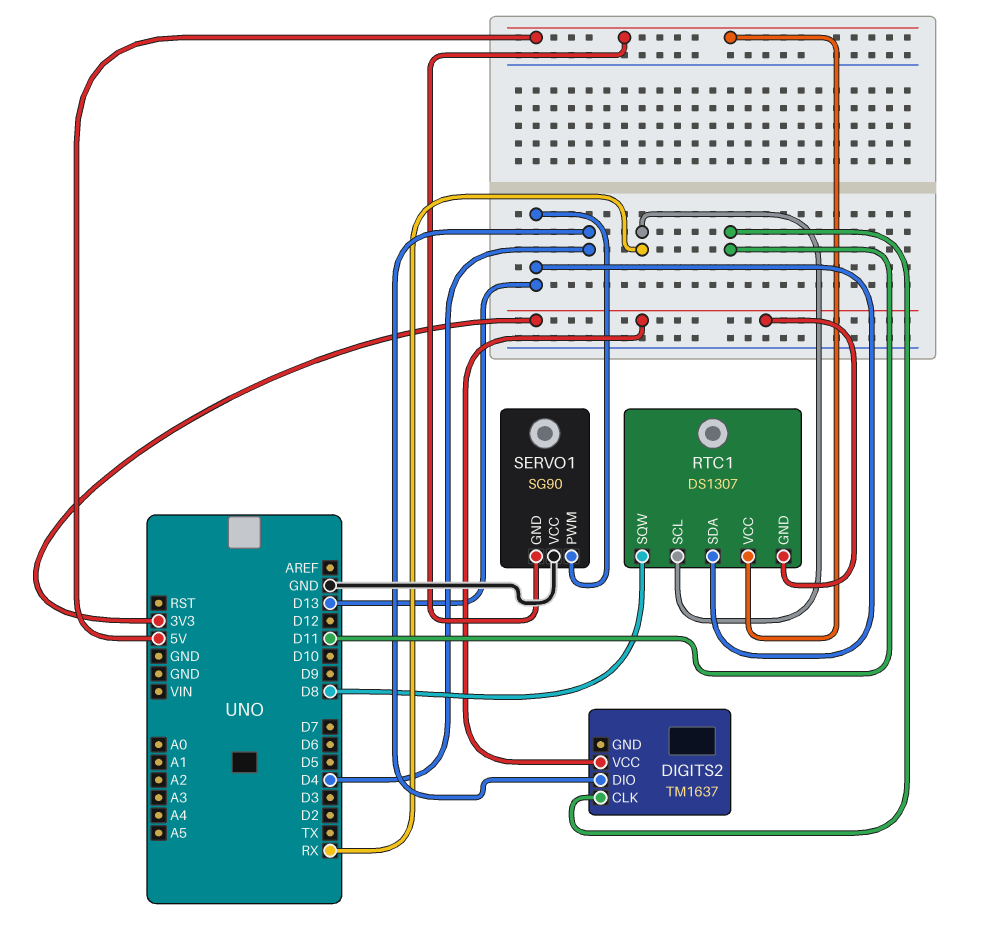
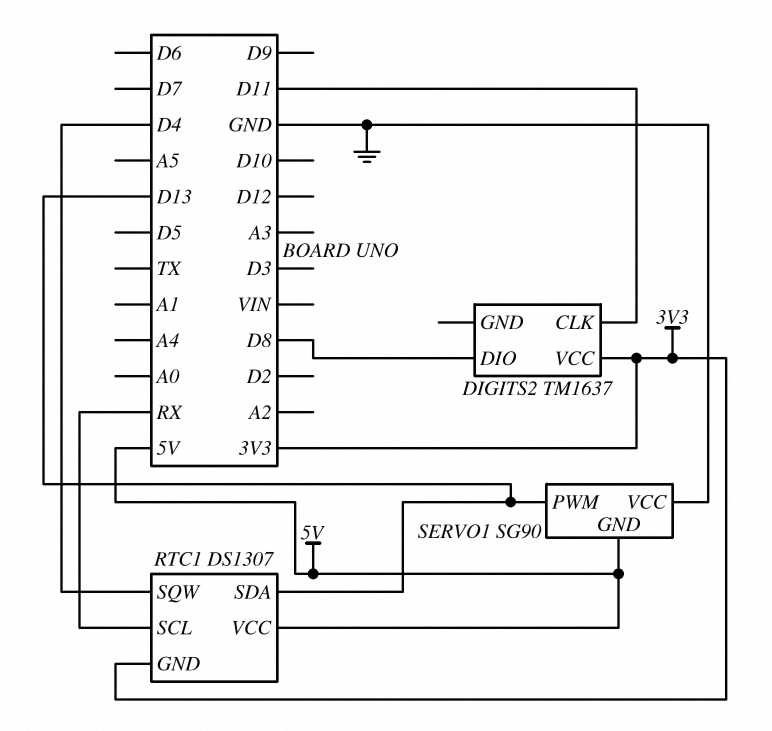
DIGITS2 pin DIO: D4 -> D8
RTC1 pin SQW: D8 -> D4

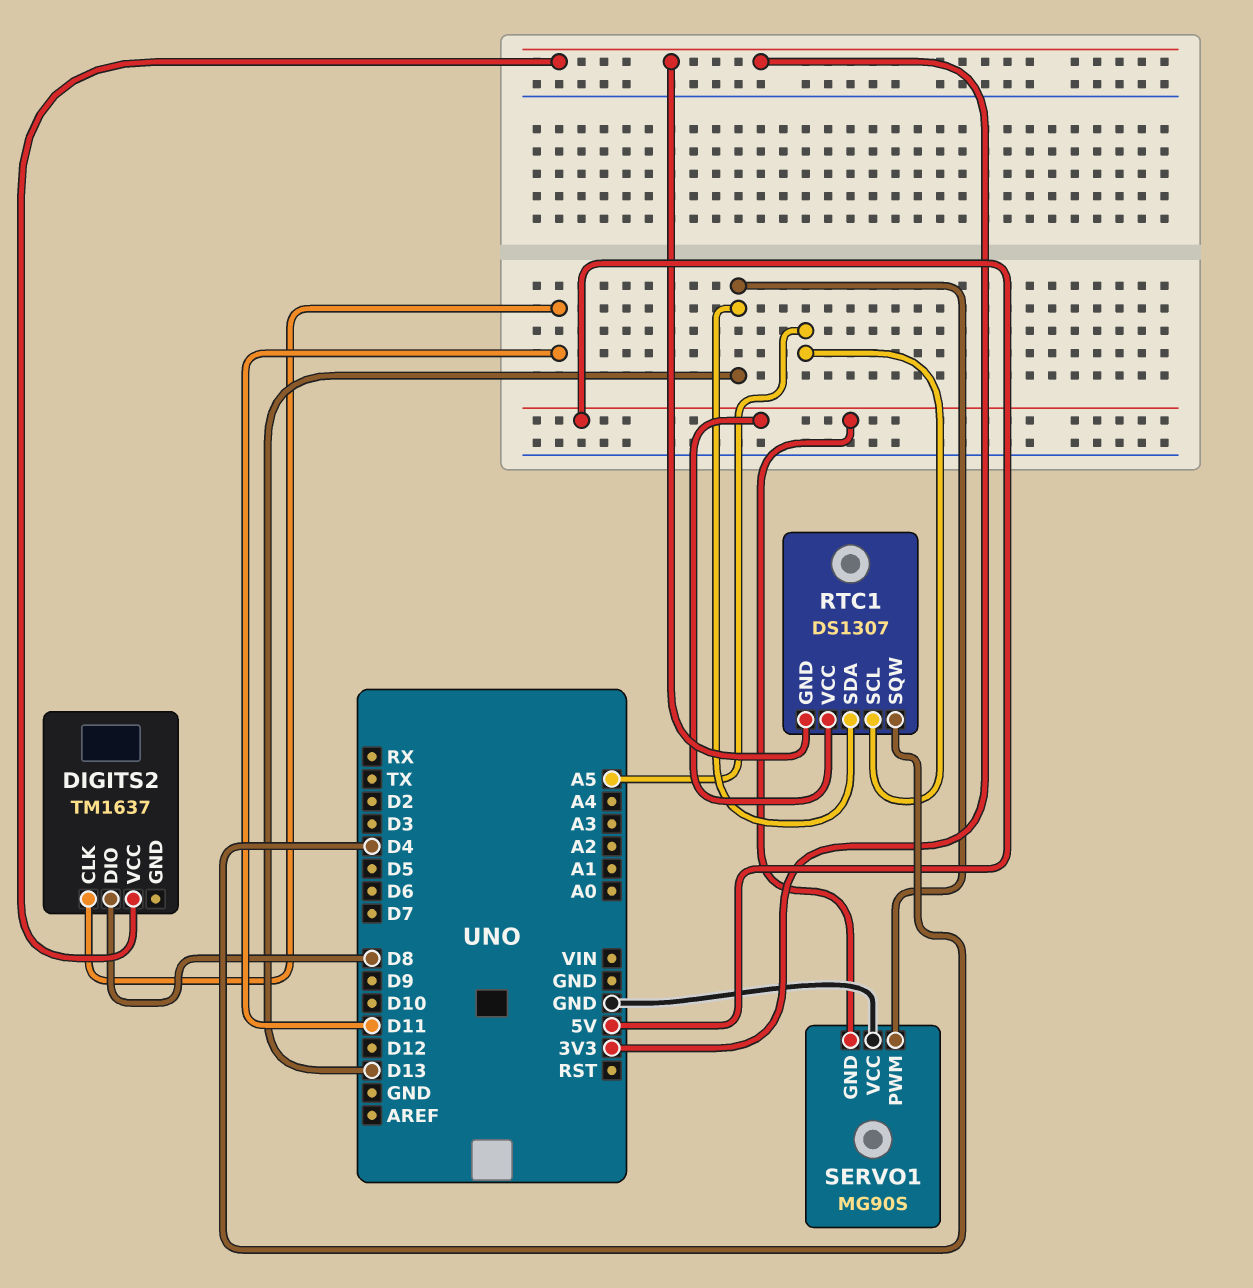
RTC1 pin SCL: RX -> A5
SERVO1: SG90 -> MG90S

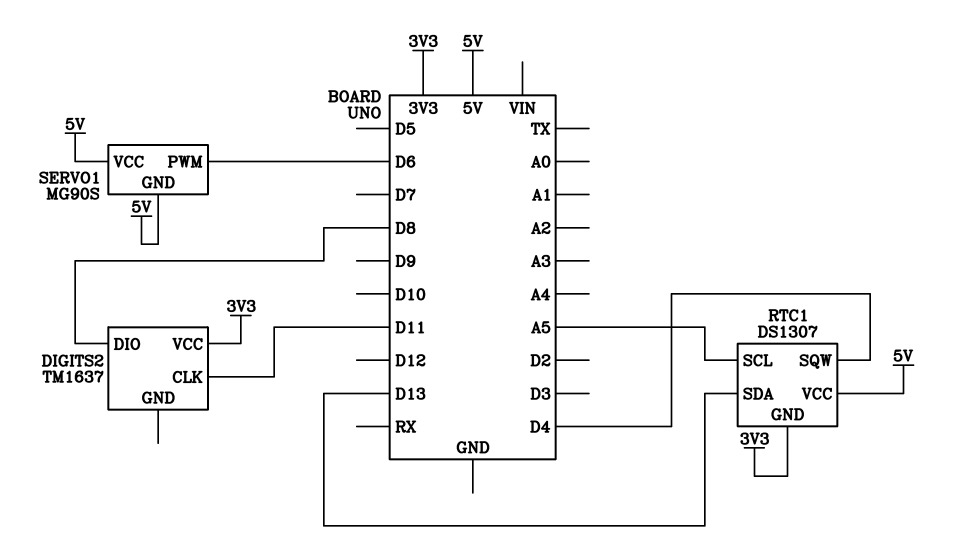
SERVO1 pin PWM: D13 -> D6
SERVO1 pin VCC: GND -> 5V

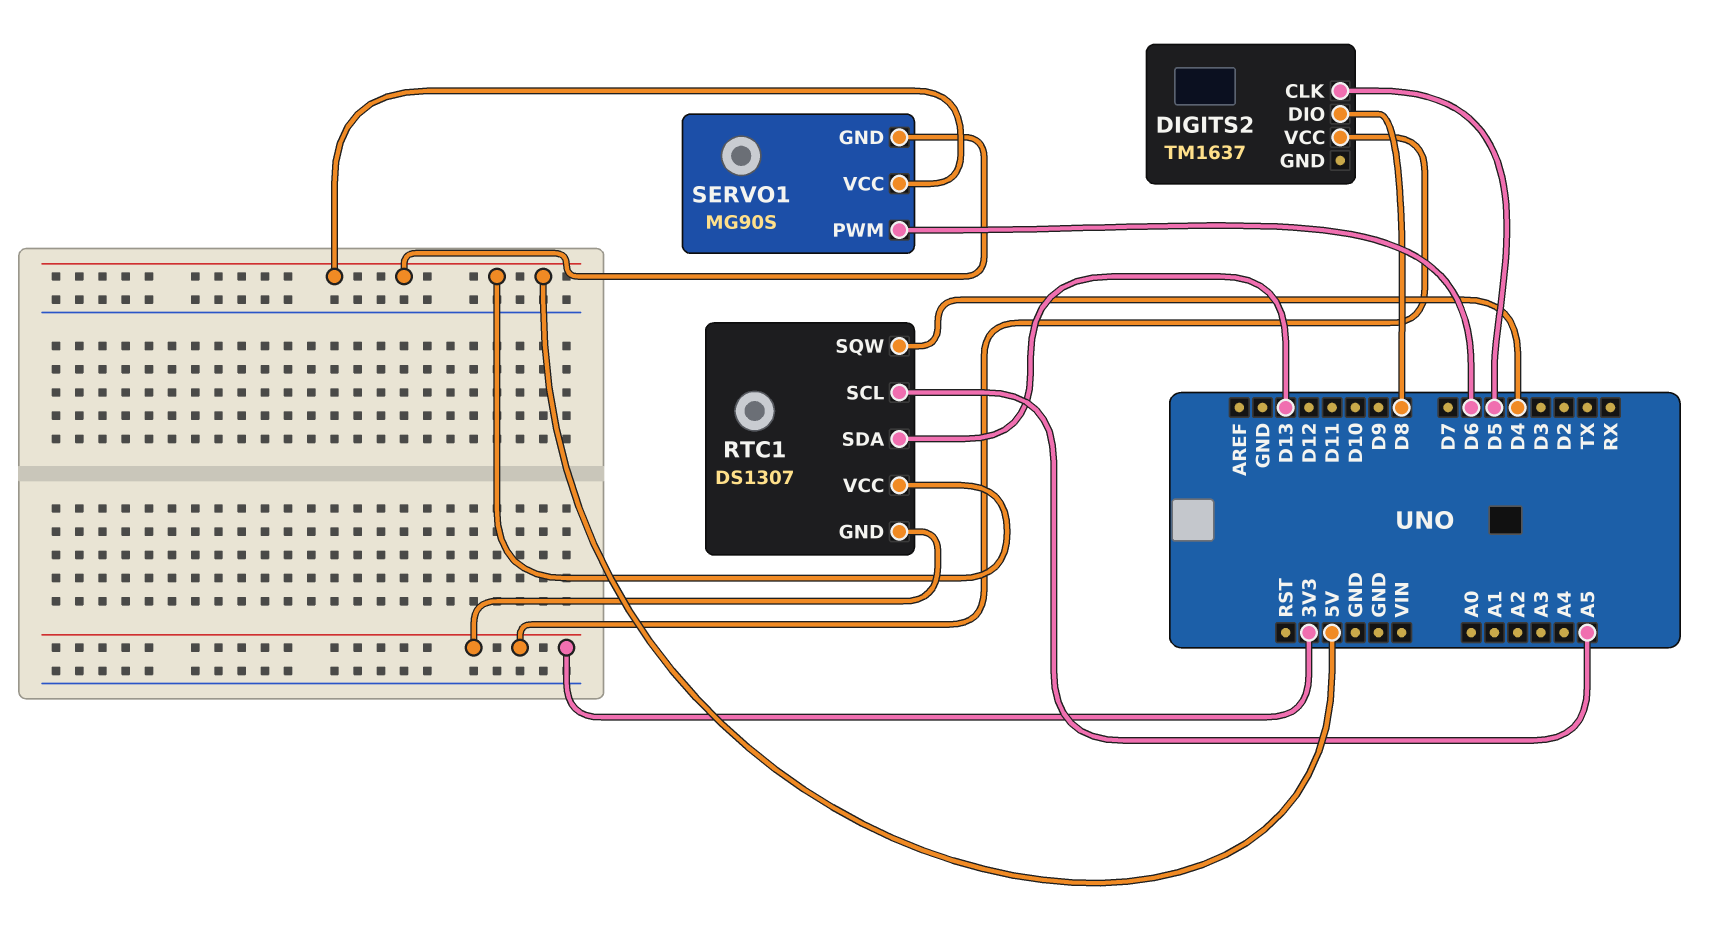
DIGITS2 pin CLK: D11 -> D5

